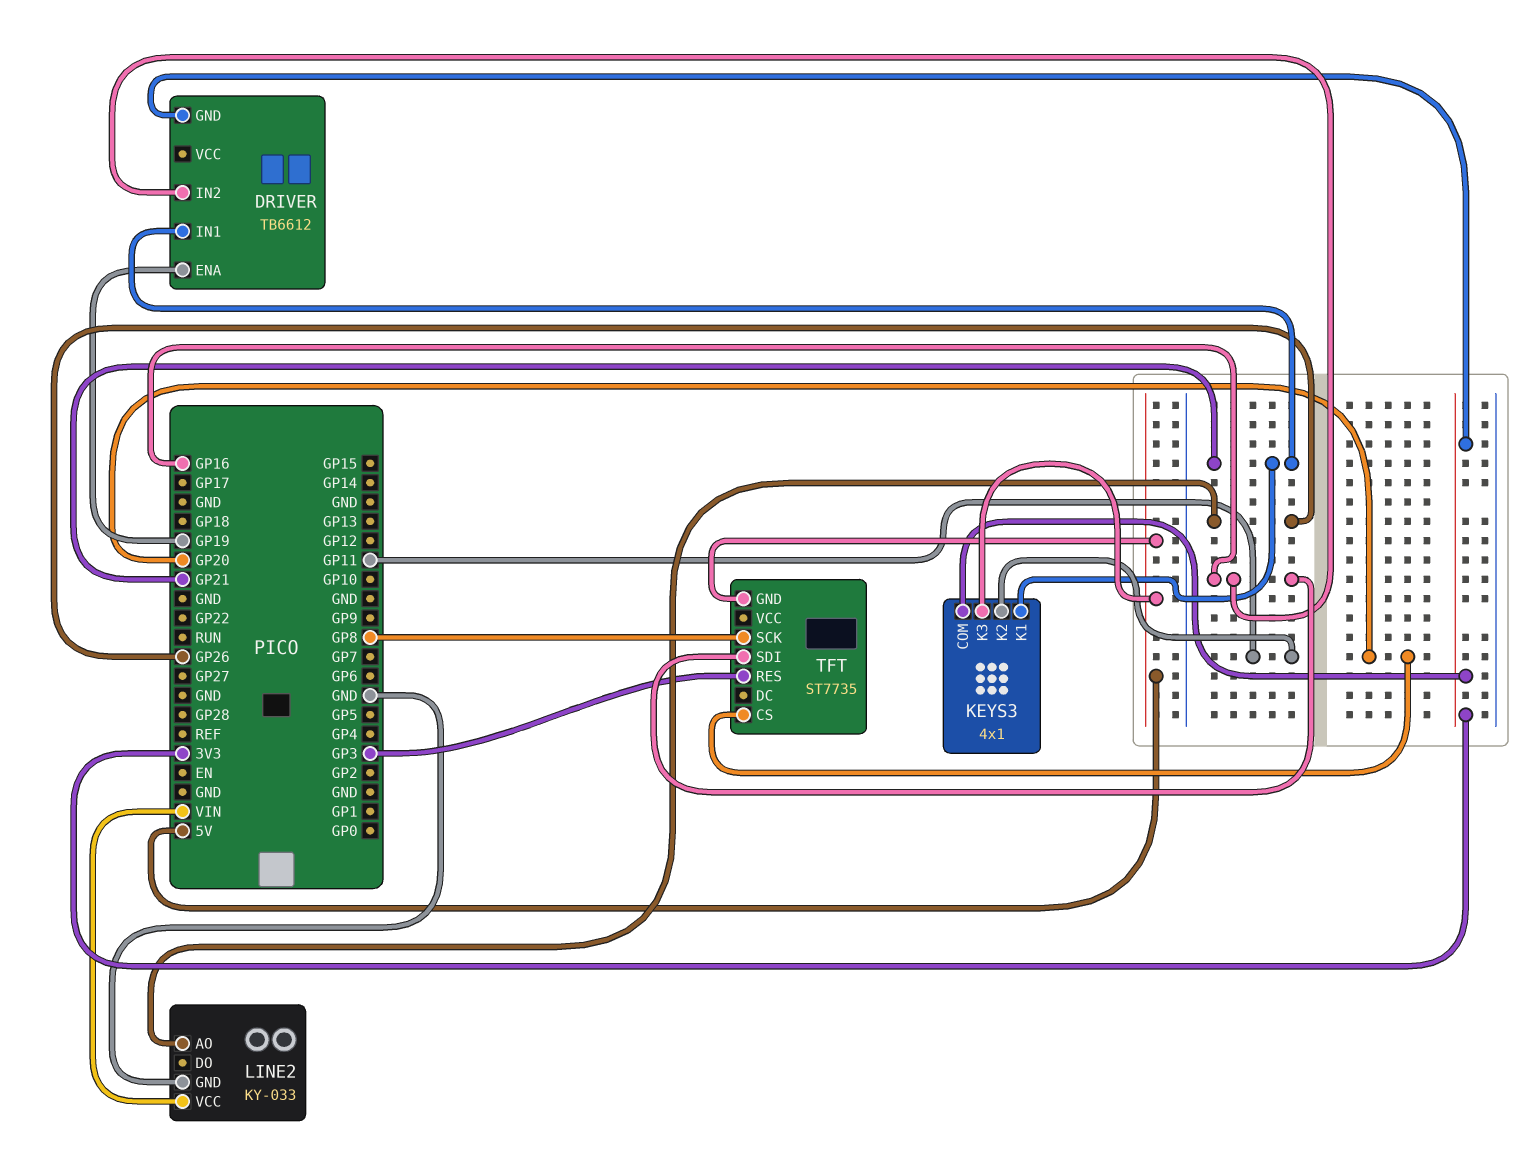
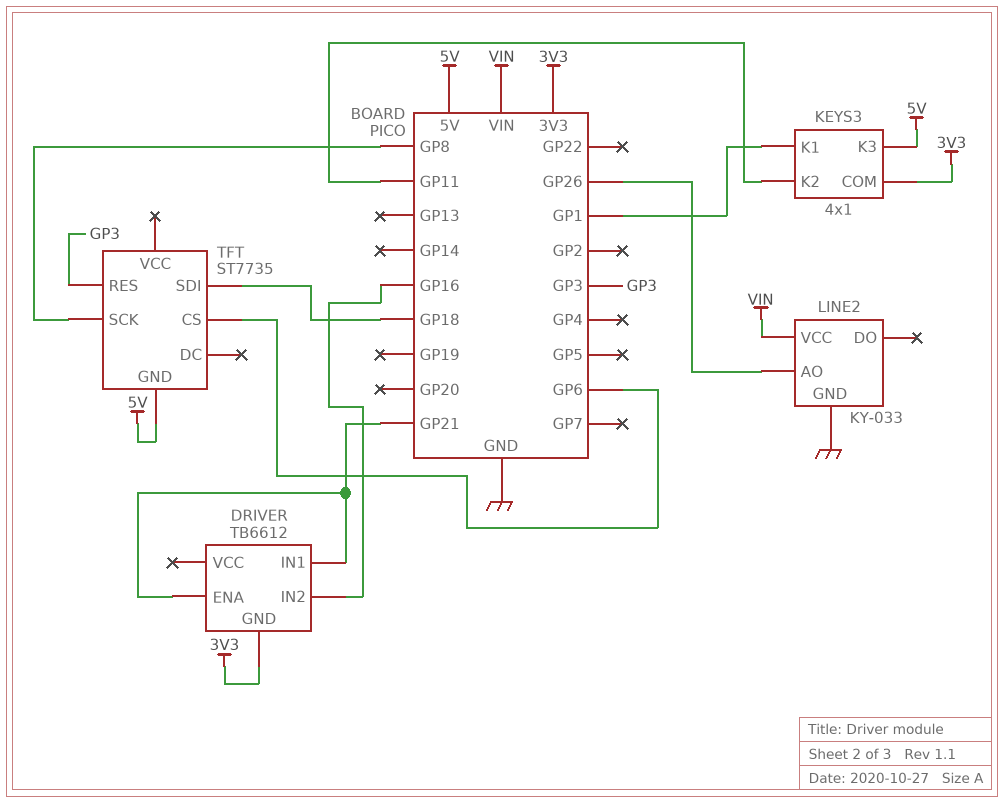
DRIVER pin ENA: GP19 -> GP21
KEYS3 pin K1: GP21 -> GP1
TFT pin CS: GP20 -> GP6
TFT pin SDI: GP16 -> GP18

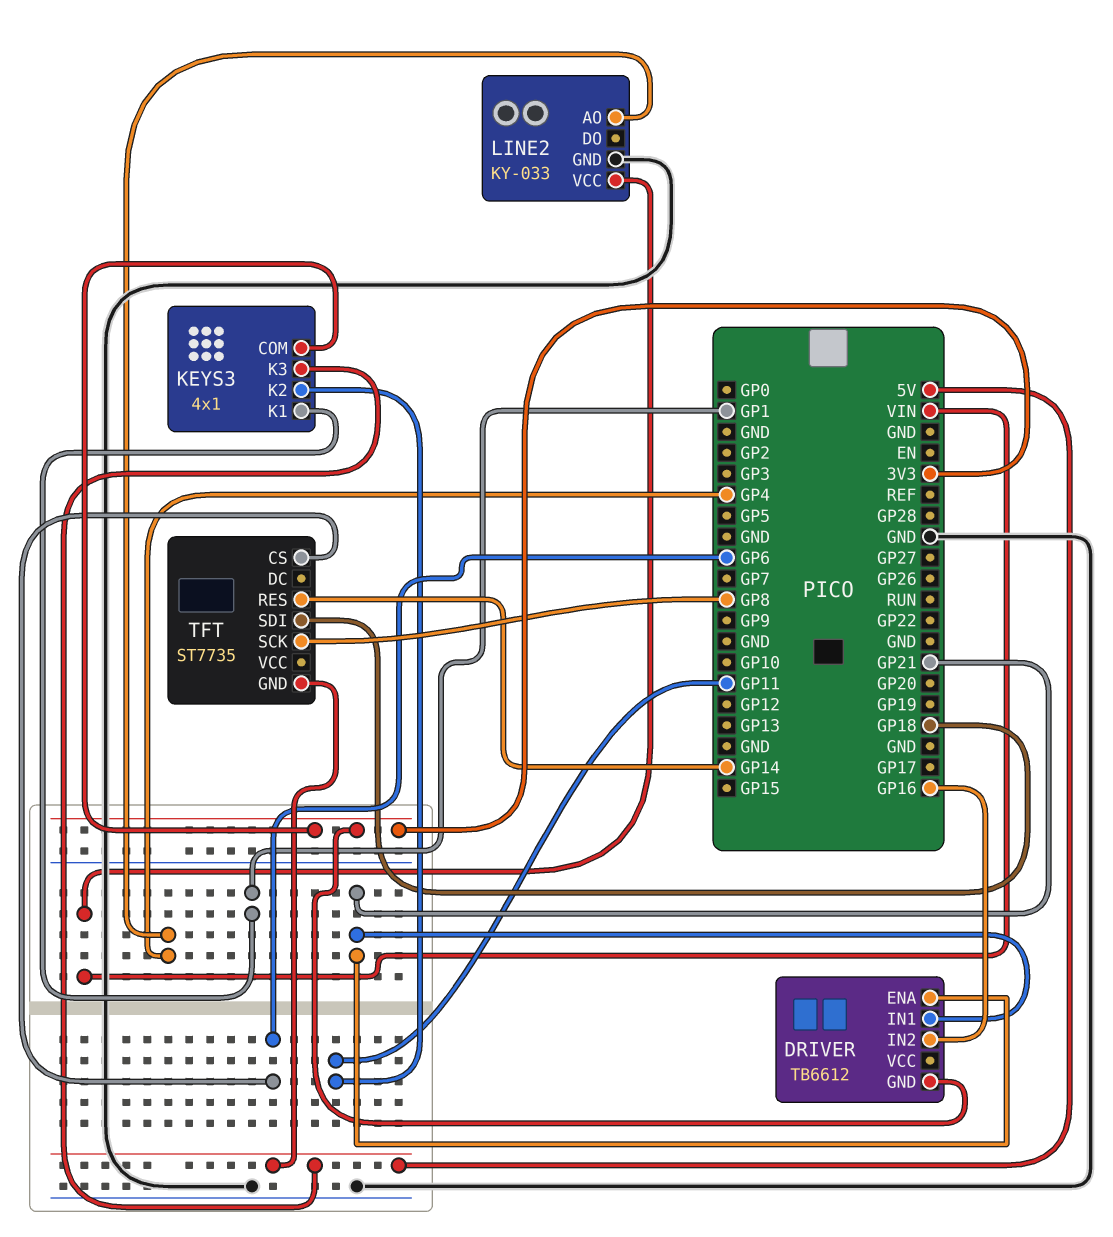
LINE2 pin AO: GP26 -> GP4
TFT pin RES: GP3 -> GP14

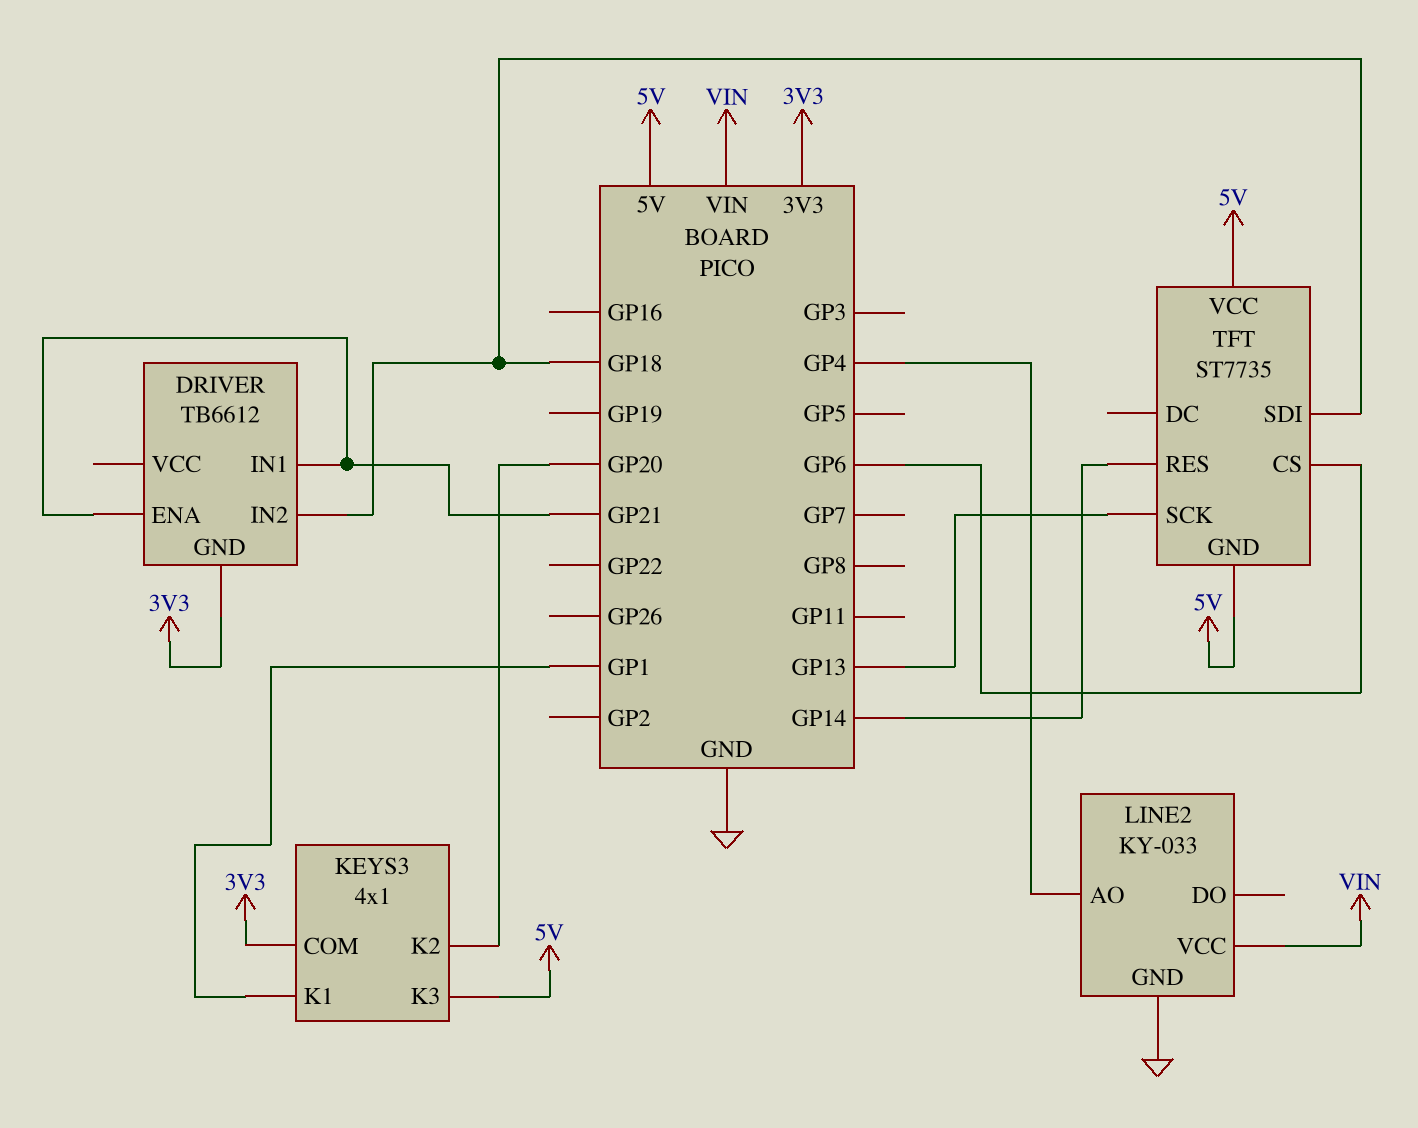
DRIVER pin IN2: GP16 -> GP18
KEYS3 pin K2: GP11 -> GP20
TFT pin SCK: GP8 -> GP13
TFT pin VCC: none -> 5V

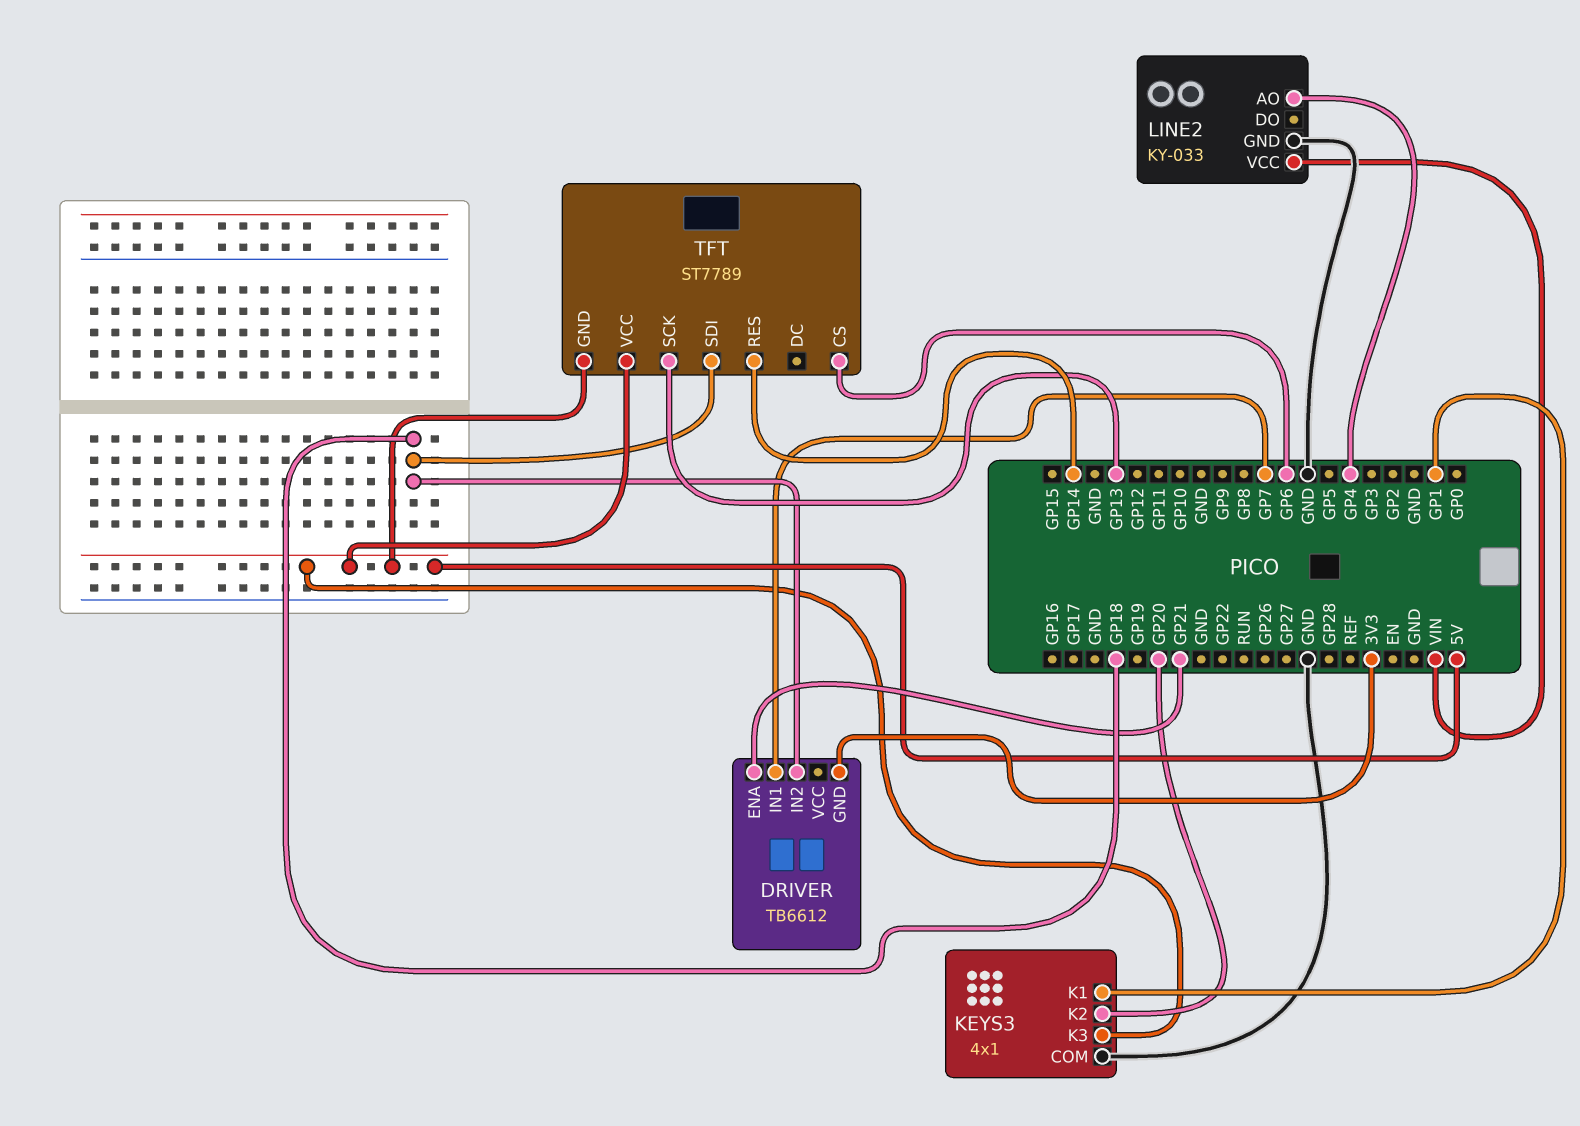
DRIVER pin IN1: GP21 -> GP7
KEYS3 pin COM: 3V3 -> GND
TFT: ST7735 -> ST7789

